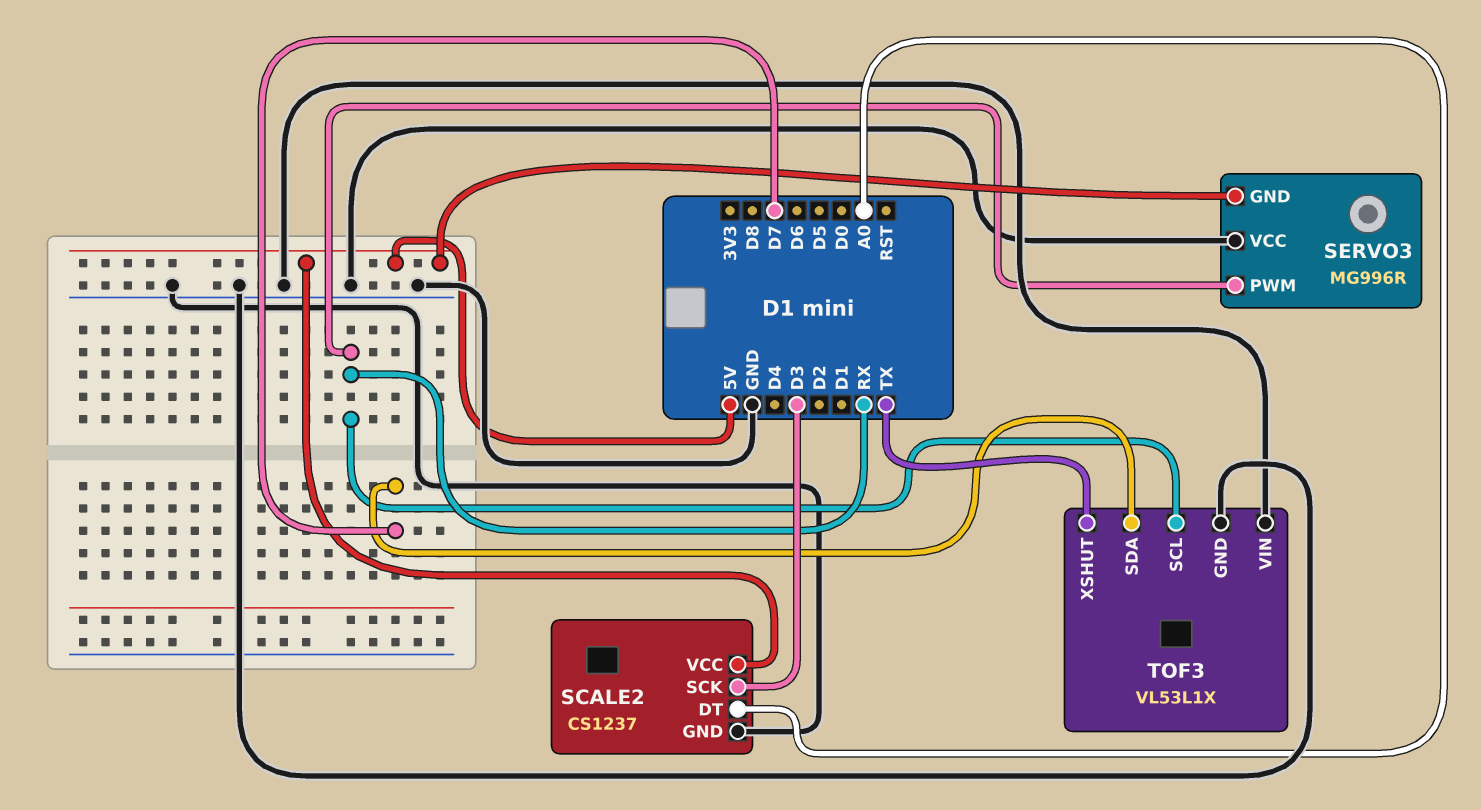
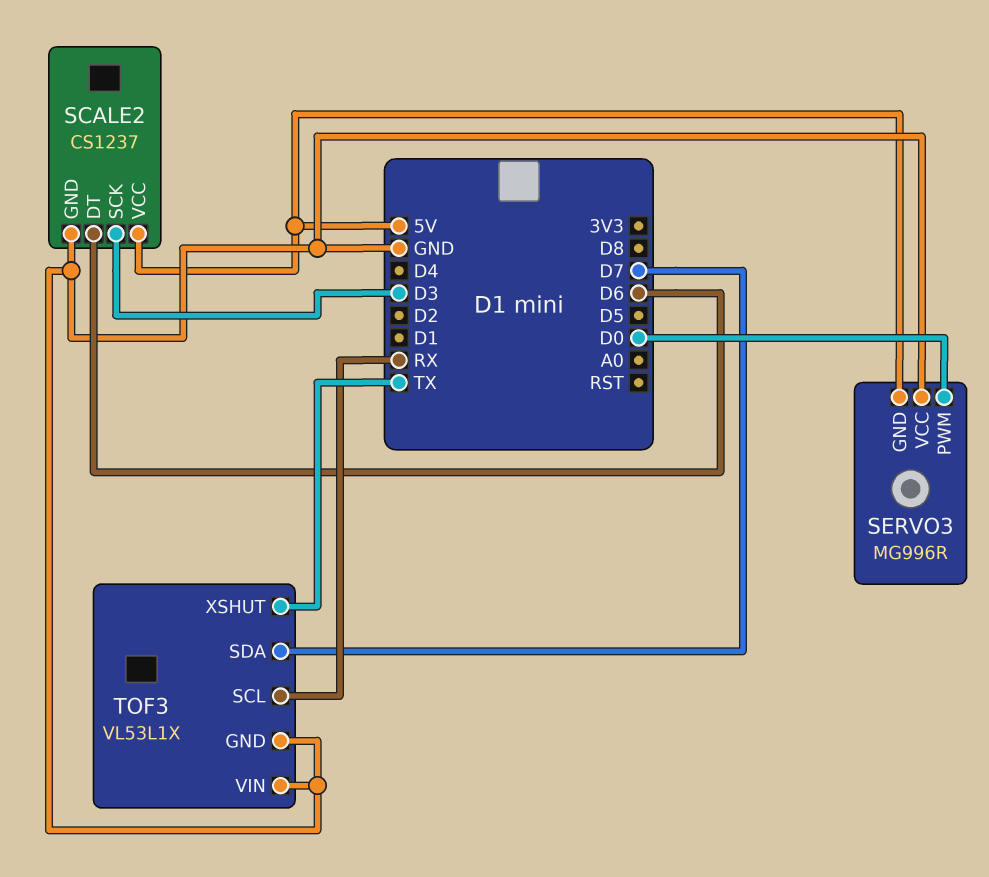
SCALE2 pin DT: A0 -> D6
SERVO3 pin PWM: RX -> D0

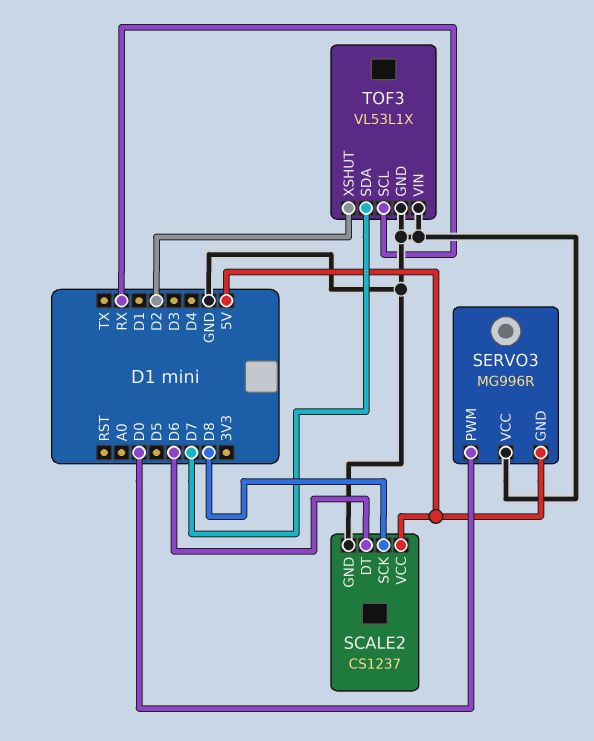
SCALE2 pin SCK: D3 -> D8
TOF3 pin XSHUT: TX -> D2

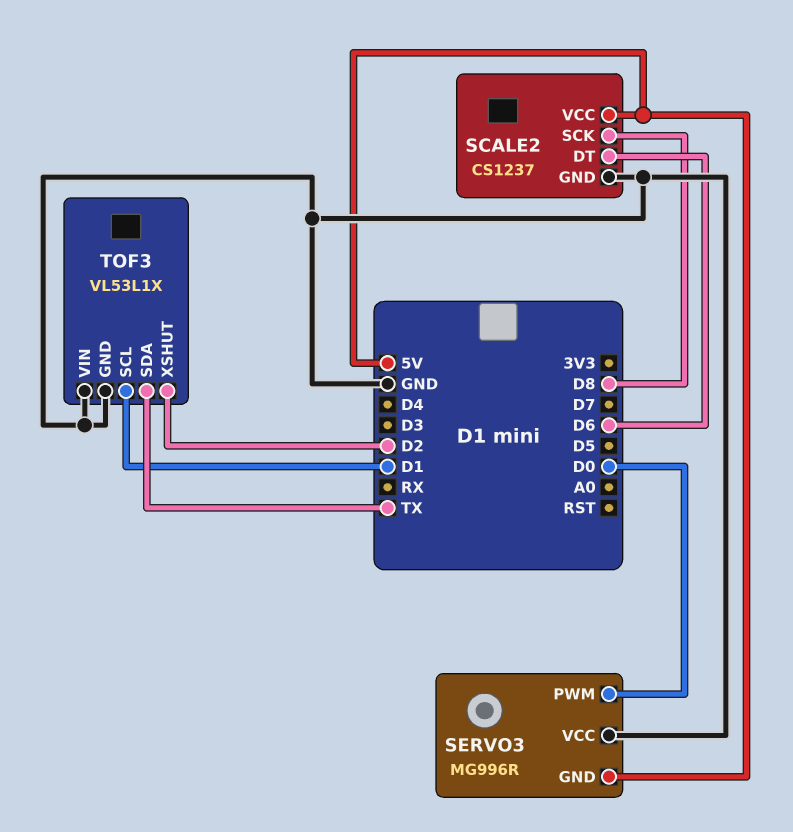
TOF3 pin SCL: RX -> D1
TOF3 pin SDA: D7 -> TX

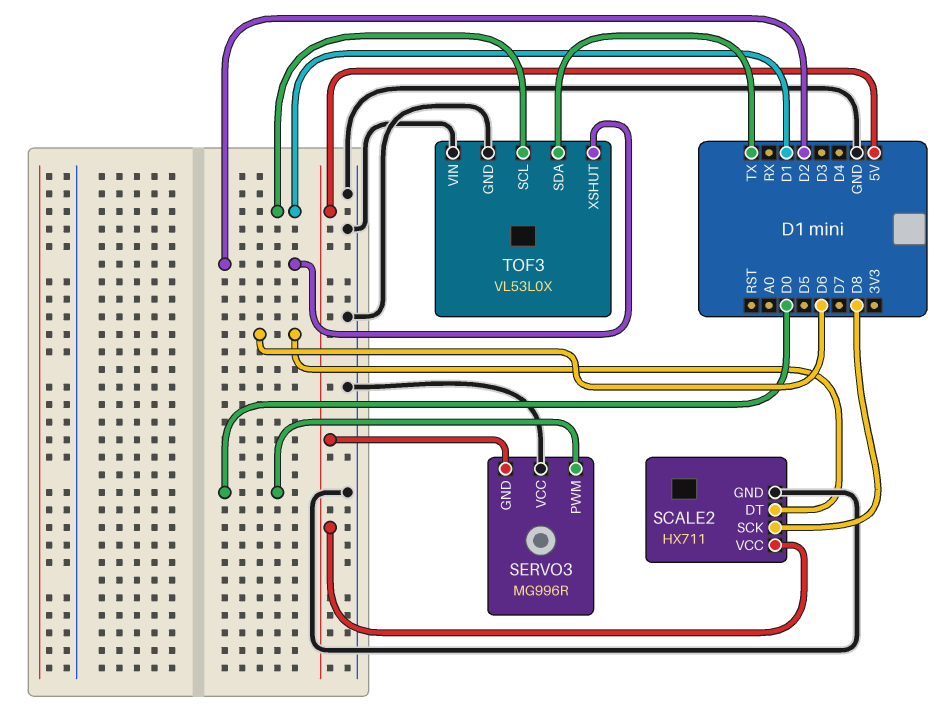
SCALE2: CS1237 -> HX711
TOF3: VL53L1X -> VL53L0X

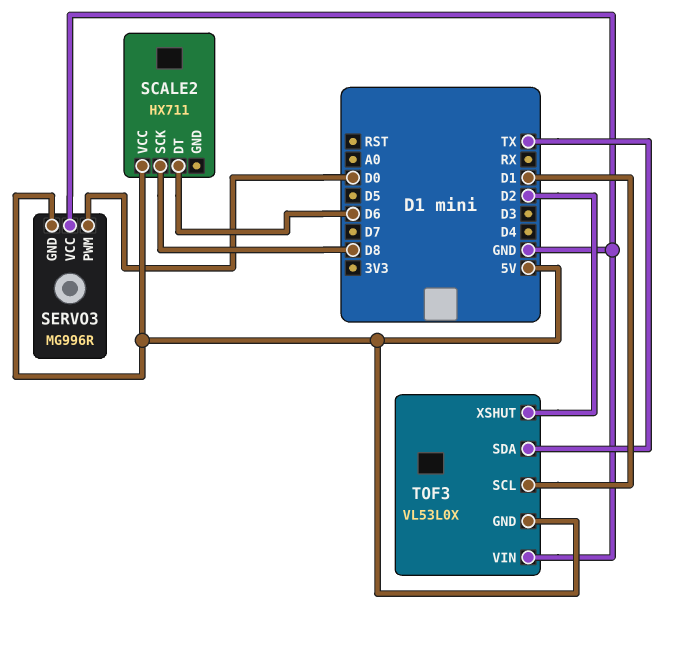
SCALE2 pin GND: GND -> none
TOF3 pin GND: GND -> 5V

